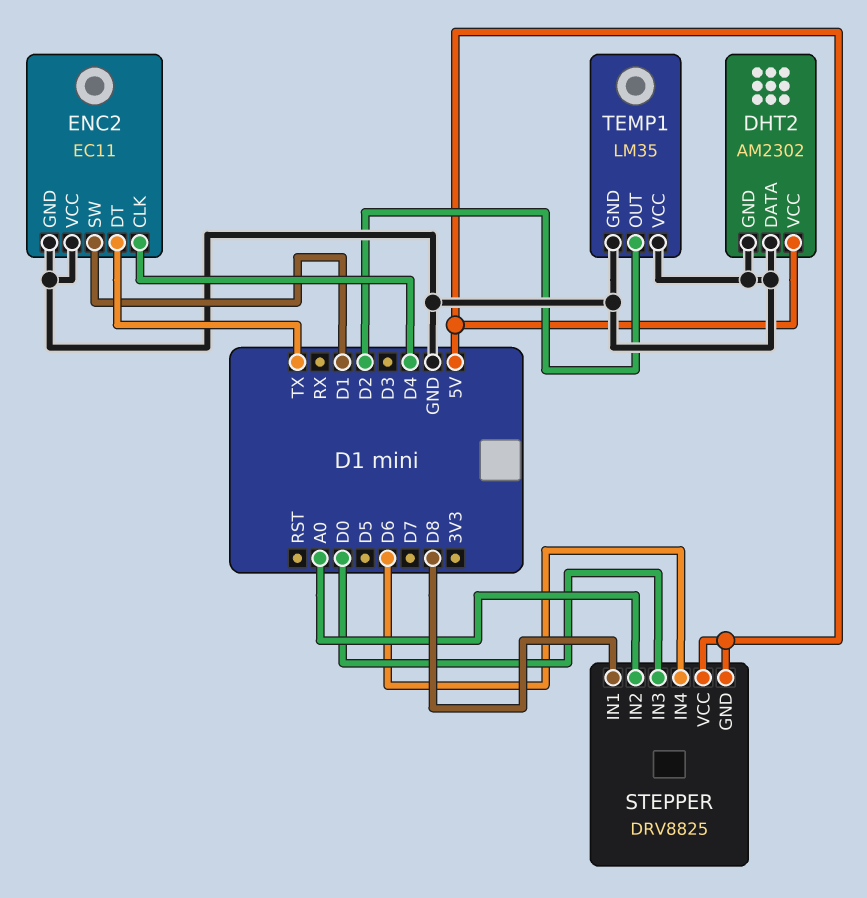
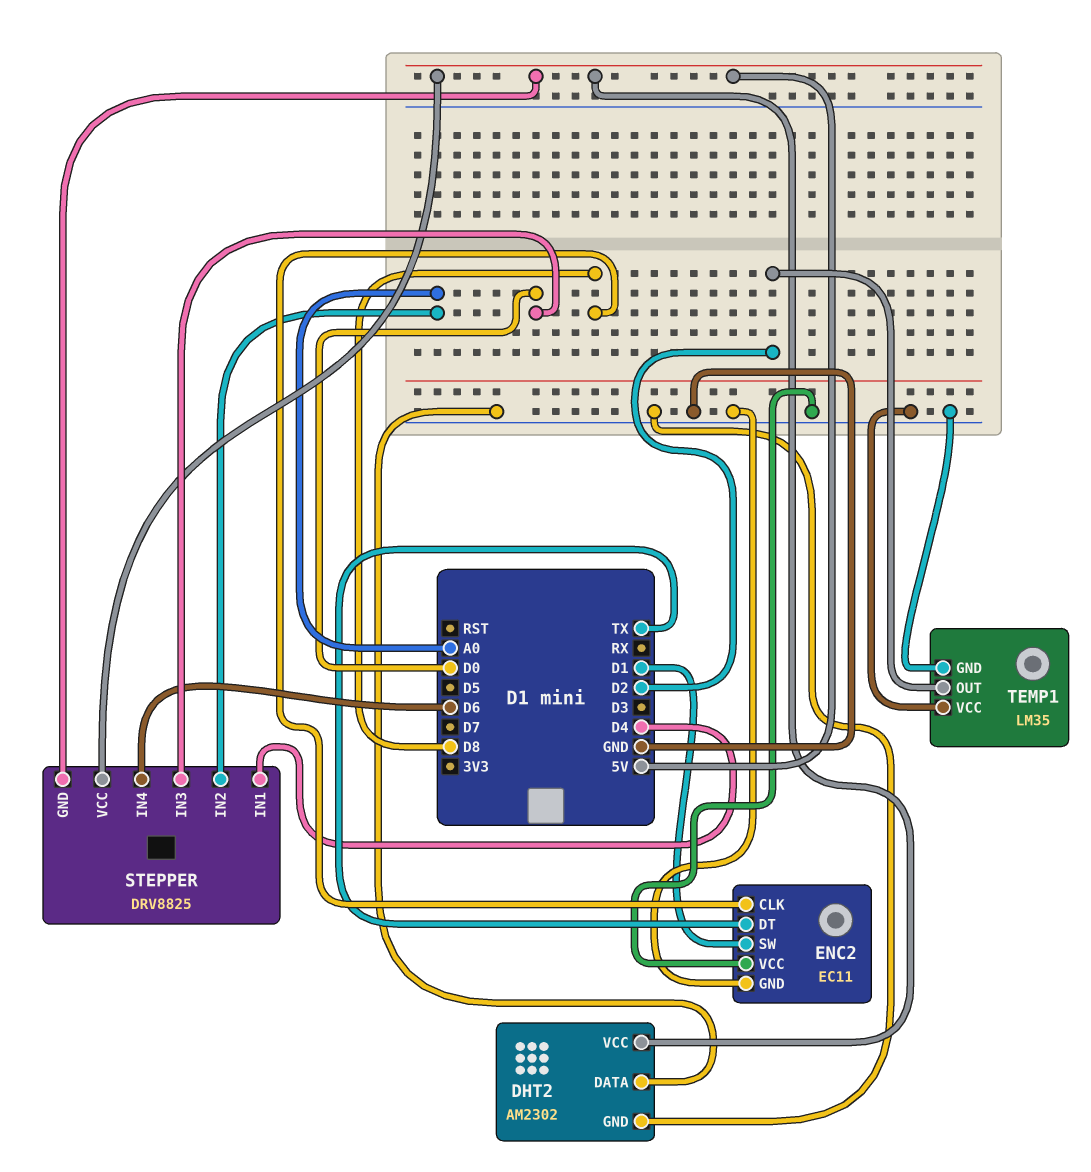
ENC2 pin CLK: D4 -> D8
STEPPER pin IN1: D8 -> D4

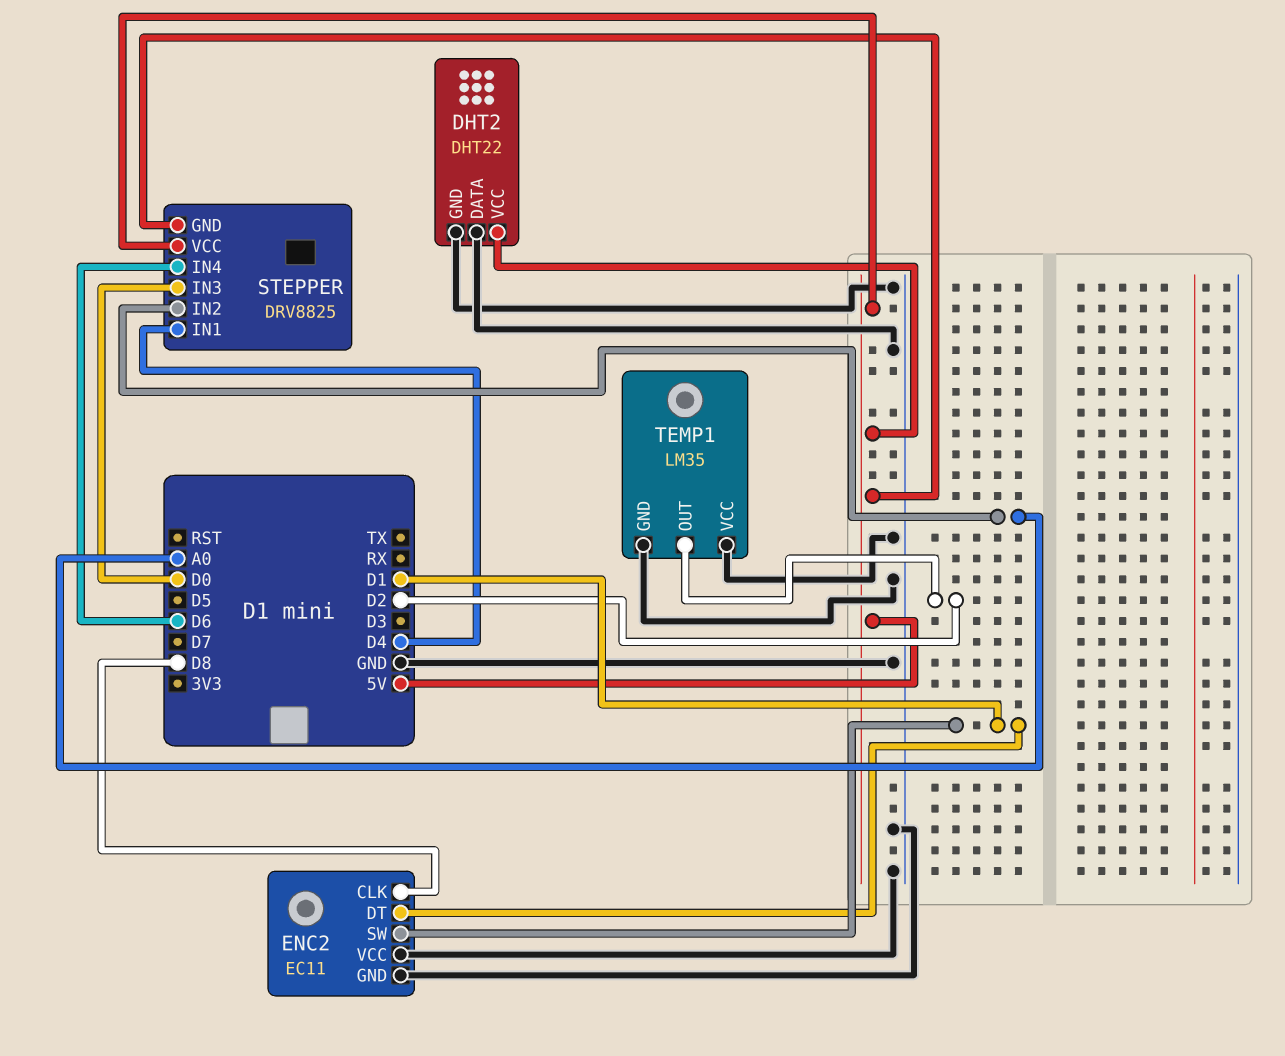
DHT2: AM2302 -> DHT22
ENC2 pin DT: TX -> D1

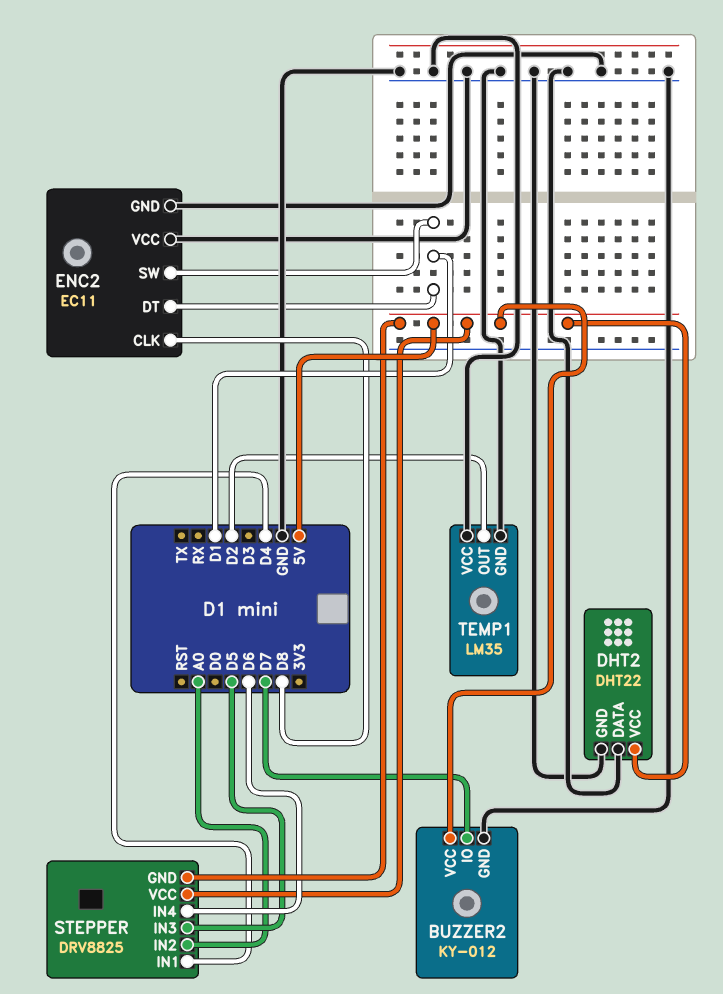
BUZZER2: none -> KY-012
BUZZER2 pin GND: none -> GND
BUZZER2 pin IO: none -> D7
BUZZER2 pin VCC: none -> 5V
STEPPER pin IN3: D0 -> D5

